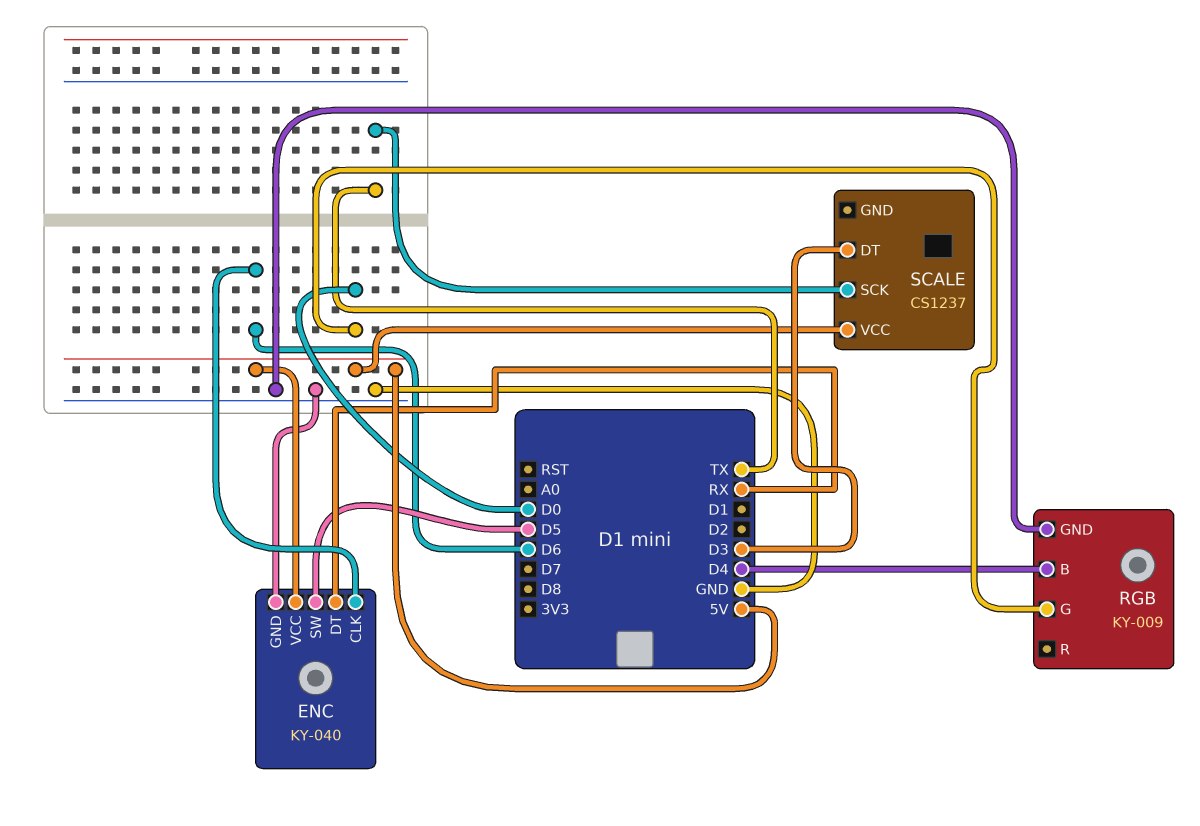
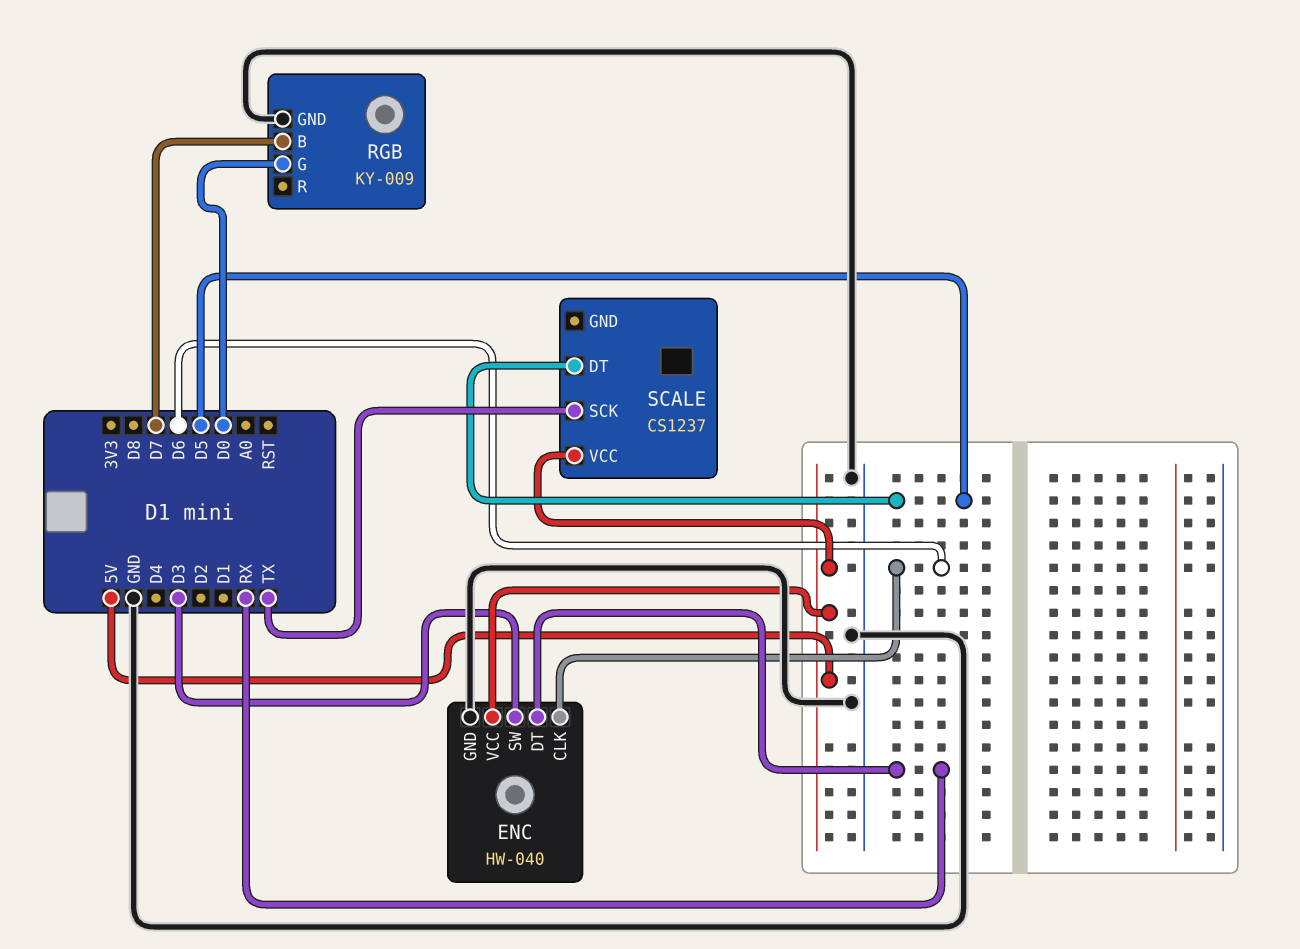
ENC: KY-040 -> HW-040
ENC pin SW: D5 -> D3
RGB pin B: D4 -> D7
SCALE pin DT: D3 -> D5

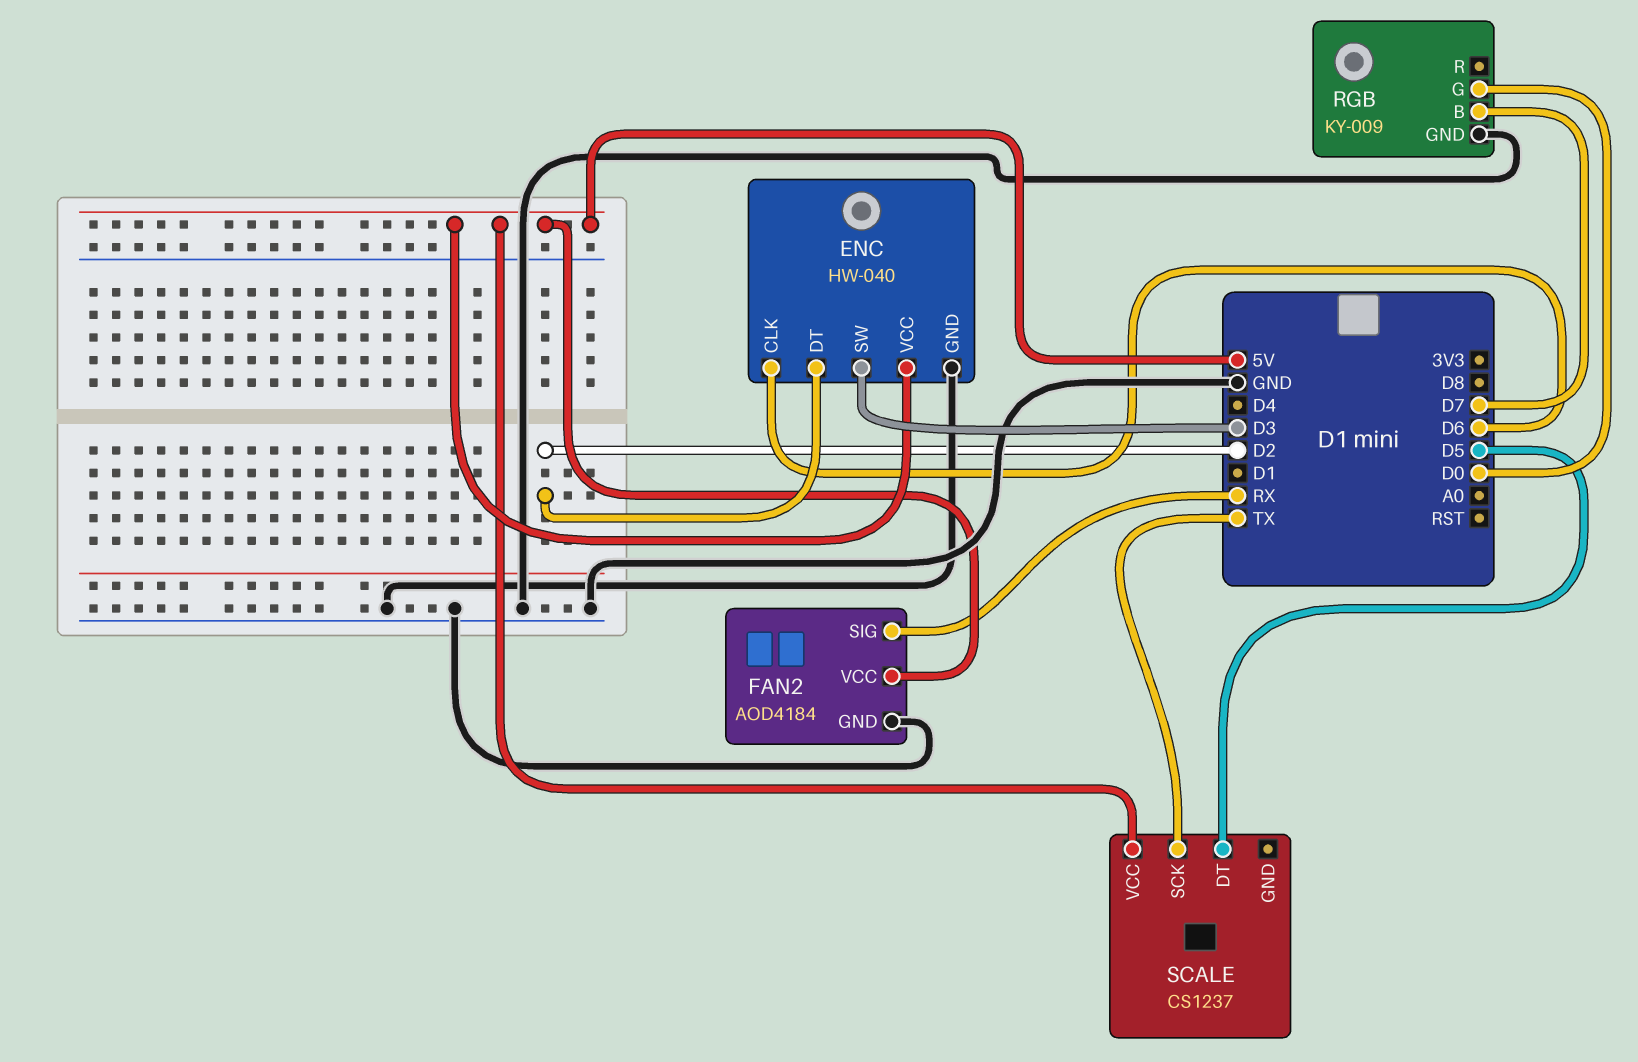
ENC pin DT: RX -> D2
FAN2: none -> AOD4184
FAN2 pin GND: none -> GND
FAN2 pin SIG: none -> RX
FAN2 pin VCC: none -> 5V

